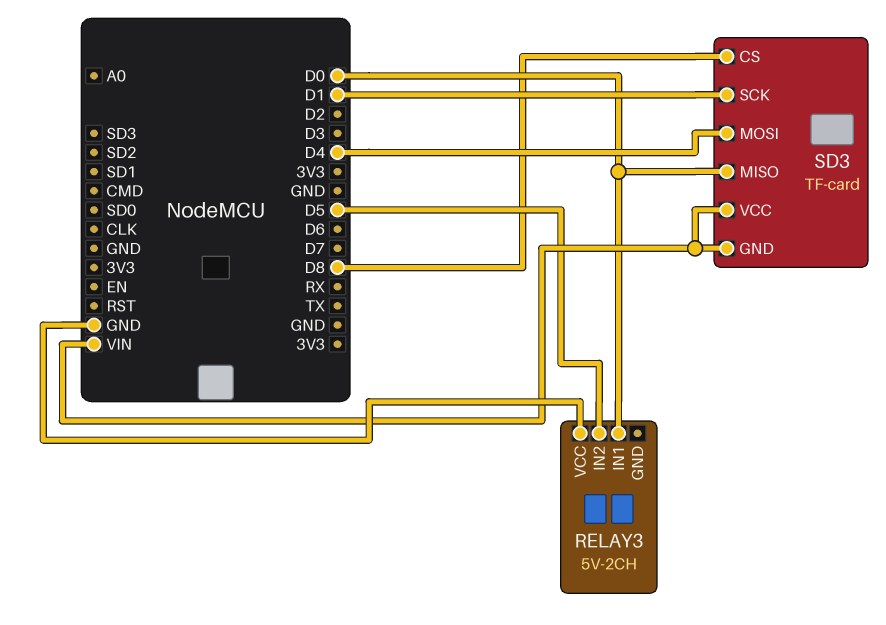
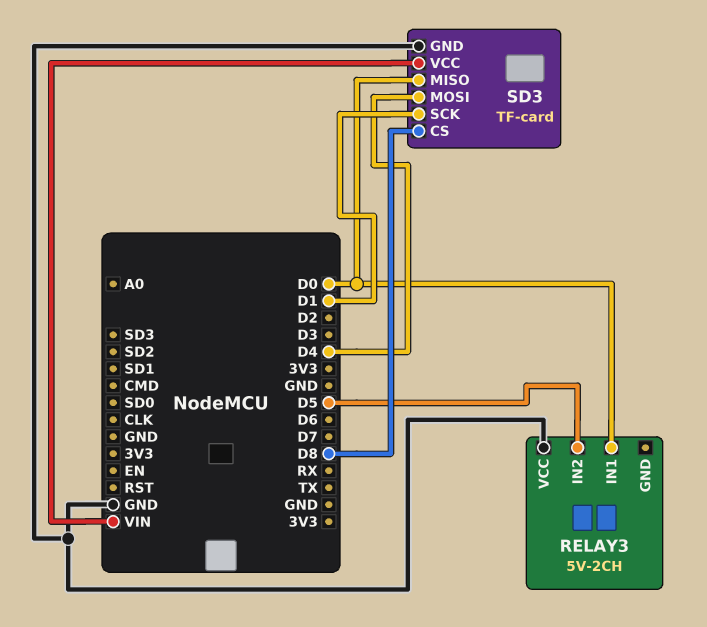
SD3 pin GND: VIN -> GND

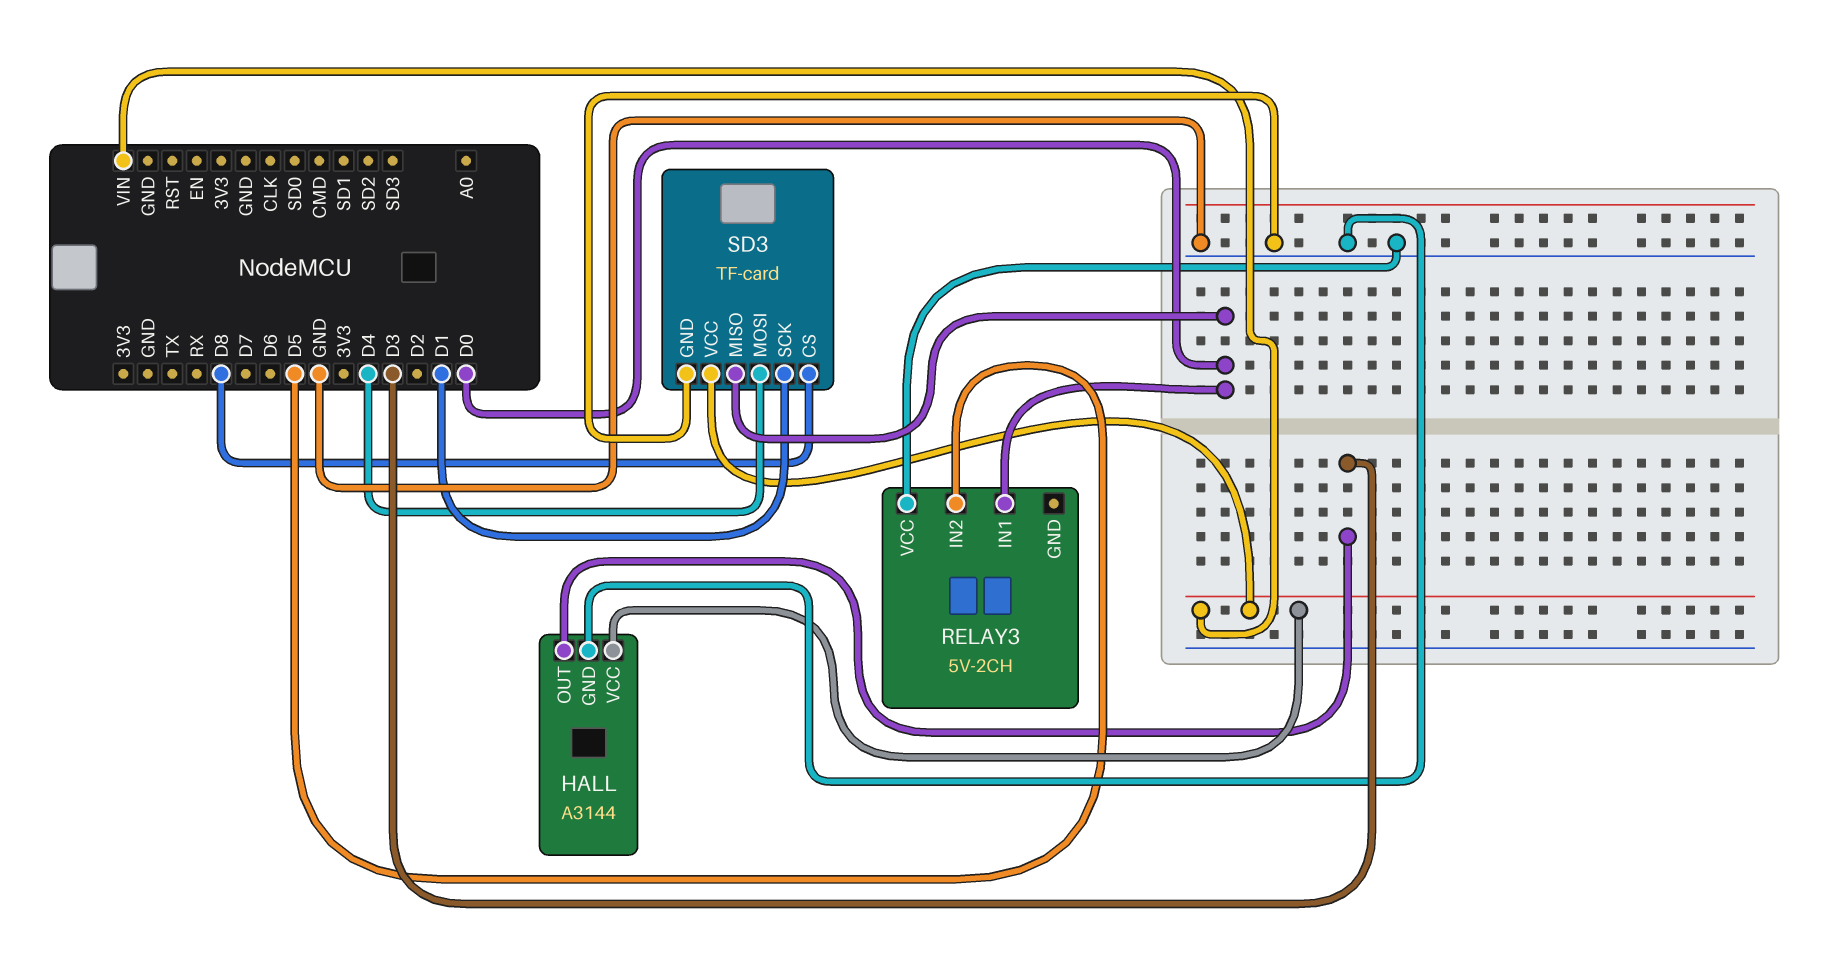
HALL: none -> A3144
HALL pin GND: none -> GND
HALL pin OUT: none -> D3
HALL pin VCC: none -> VIN

